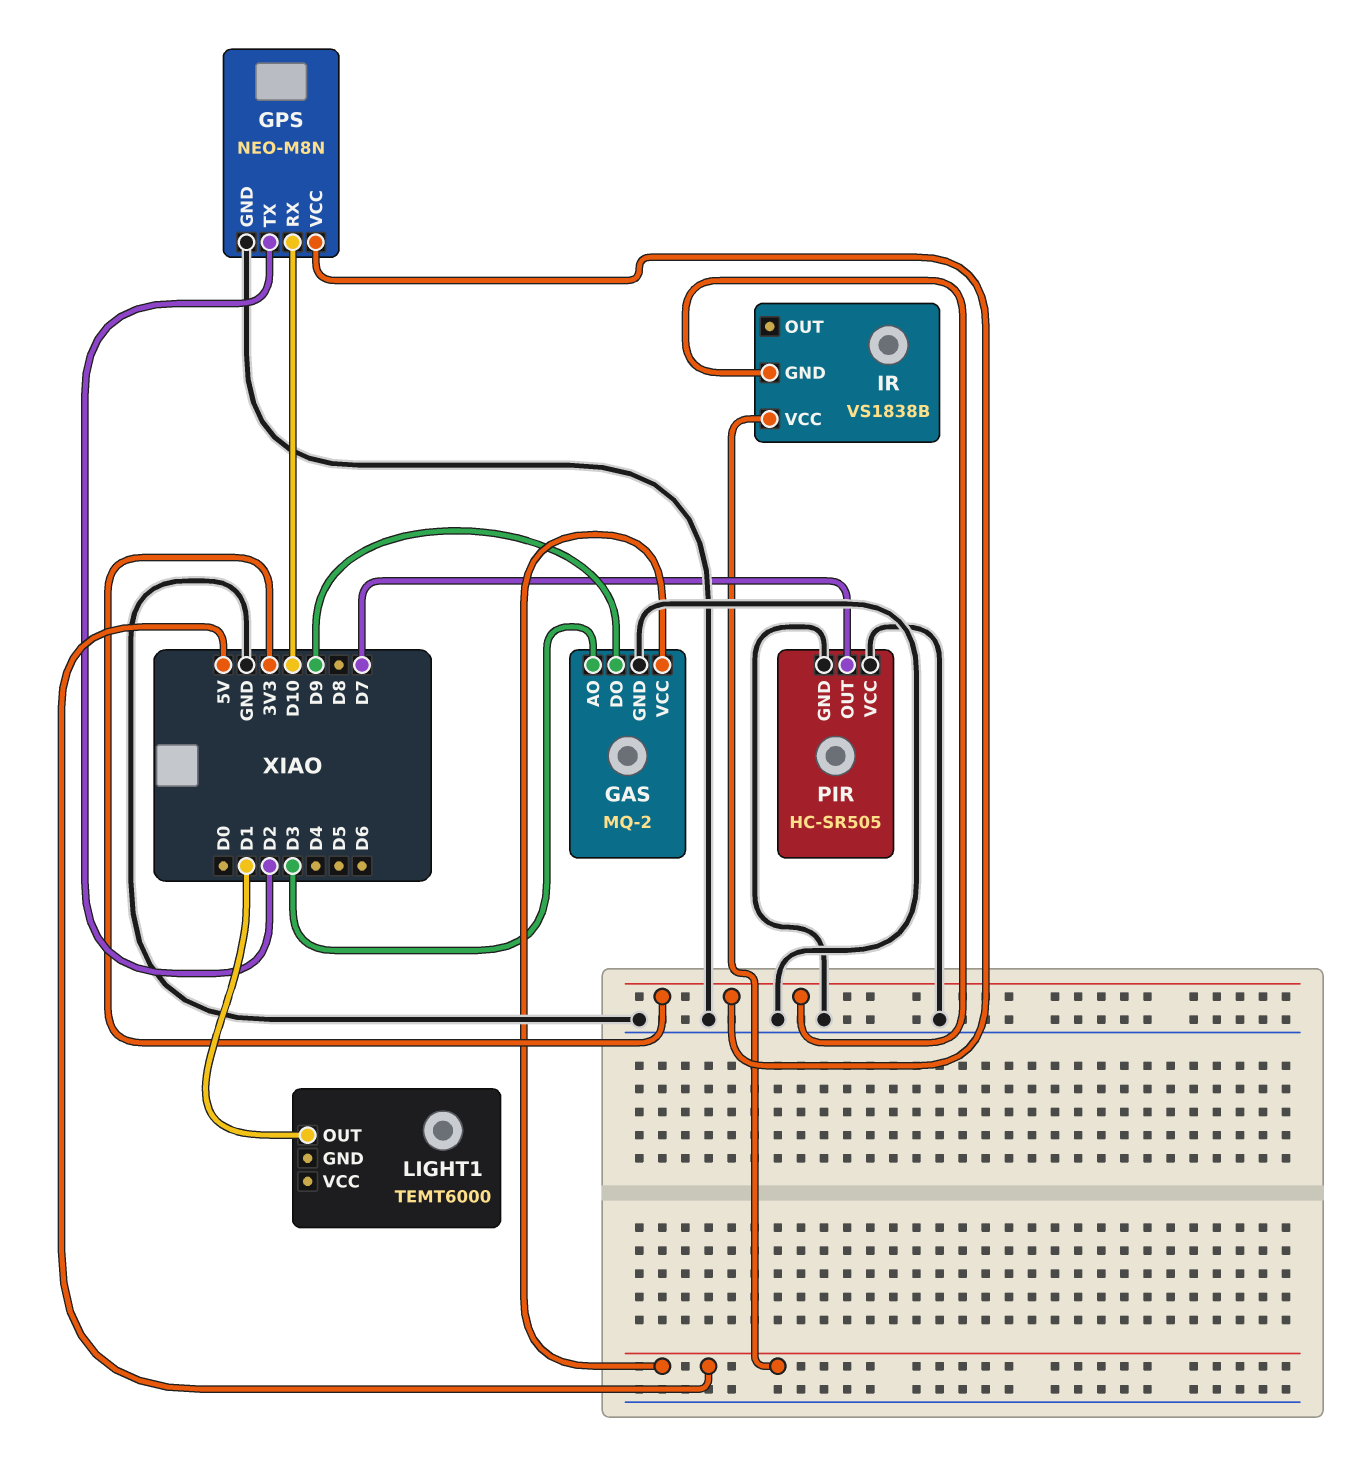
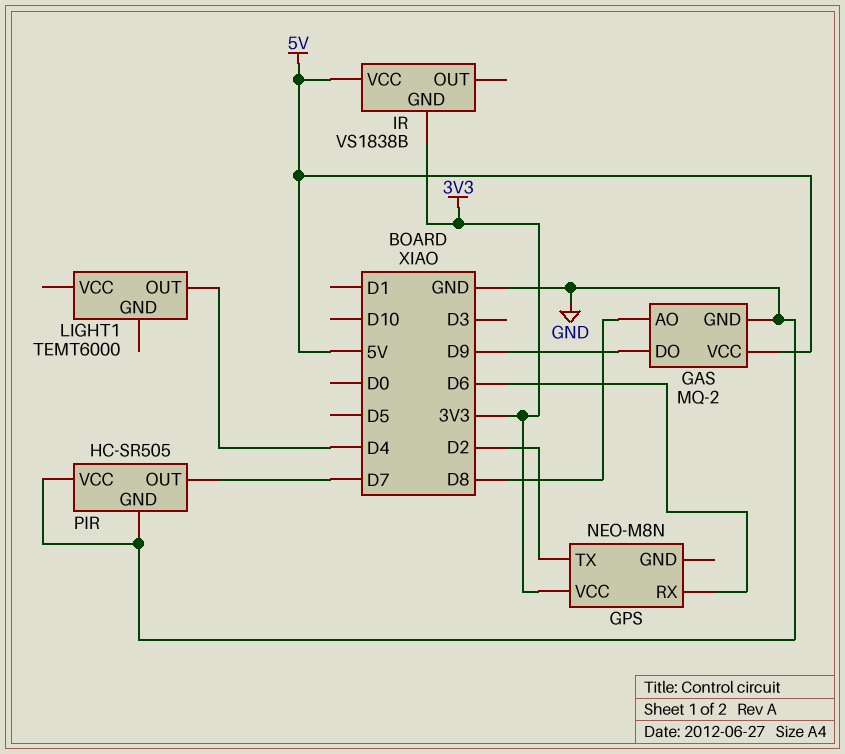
GAS pin AO: D3 -> D8
GPS pin GND: GND -> none
GPS pin RX: D10 -> D6
LIGHT1 pin OUT: D1 -> D4

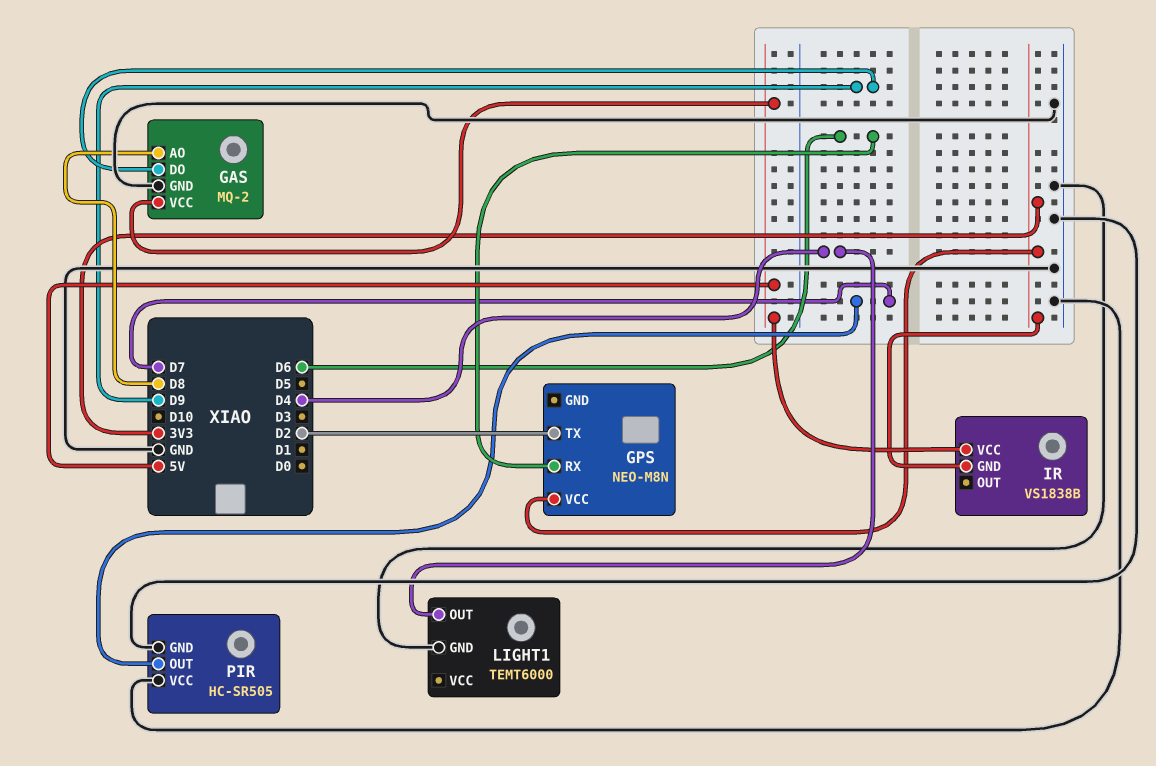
LIGHT1 pin GND: none -> GND

